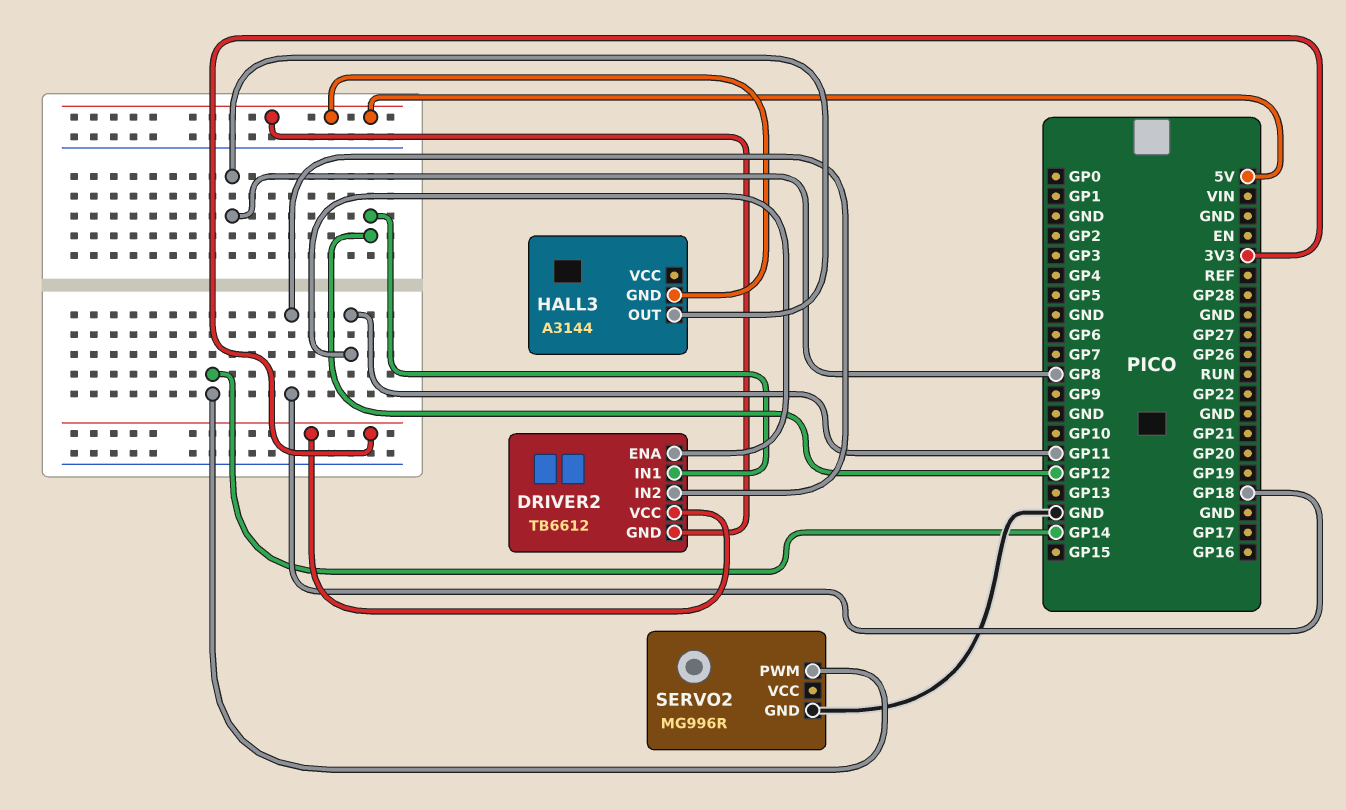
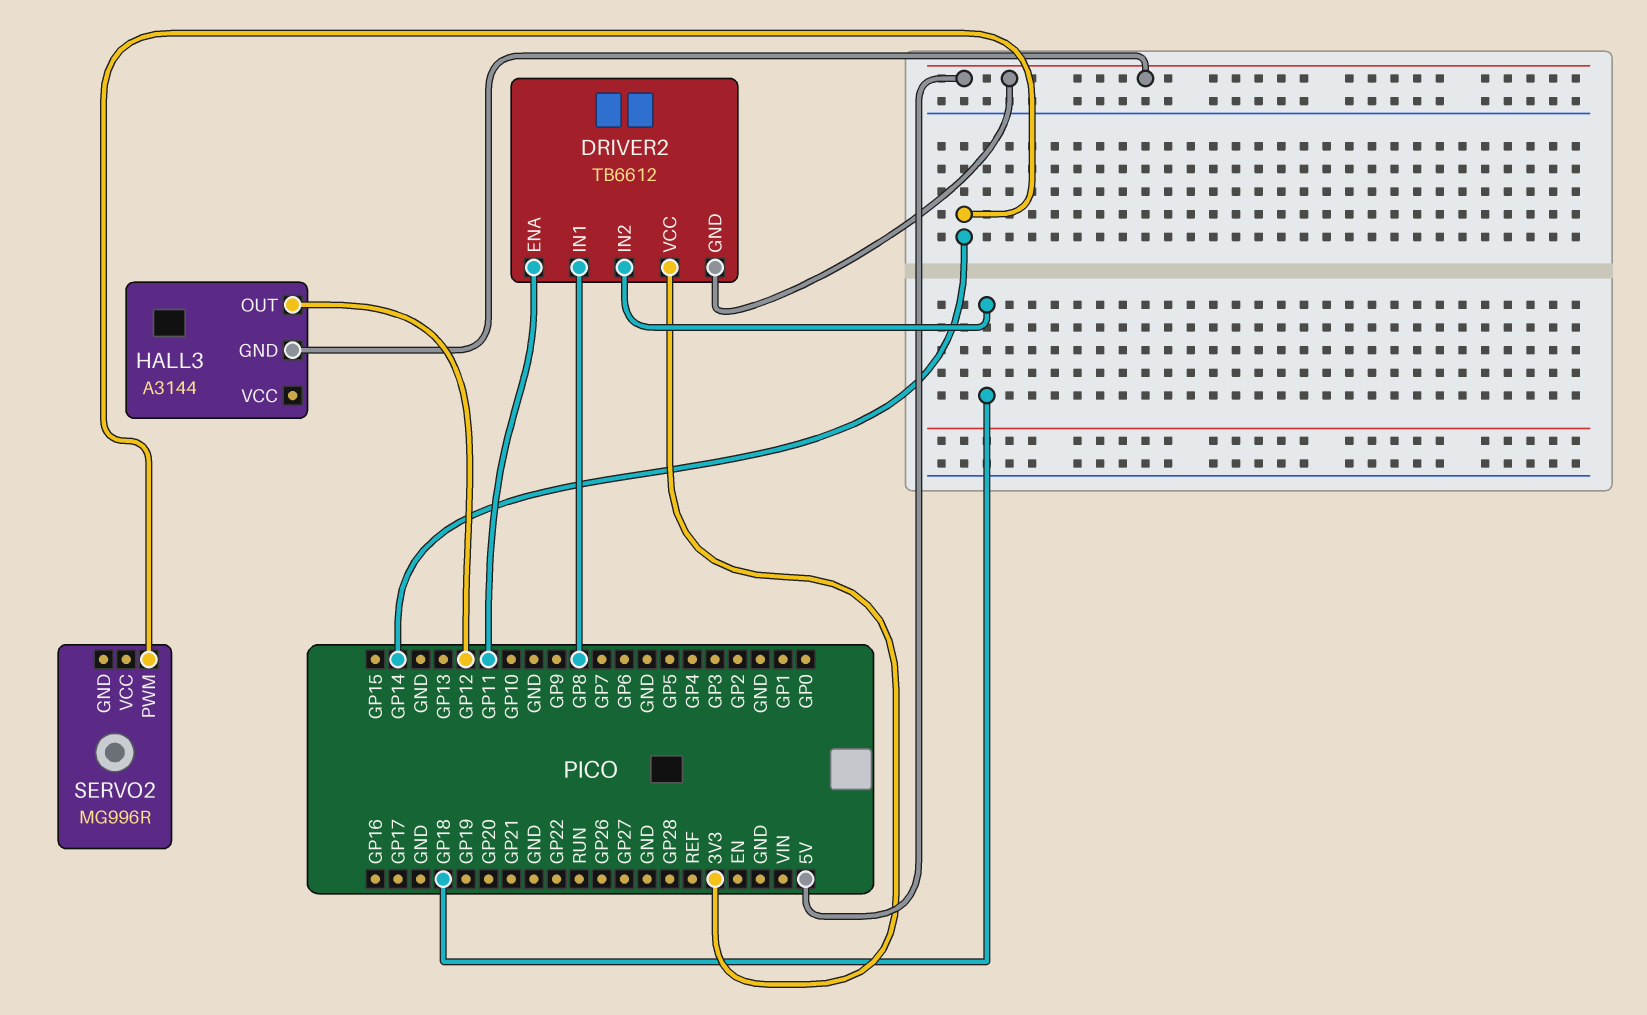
DRIVER2 pin IN1: GP12 -> GP8
HALL3 pin OUT: GP8 -> GP12
SERVO2 pin GND: GND -> none

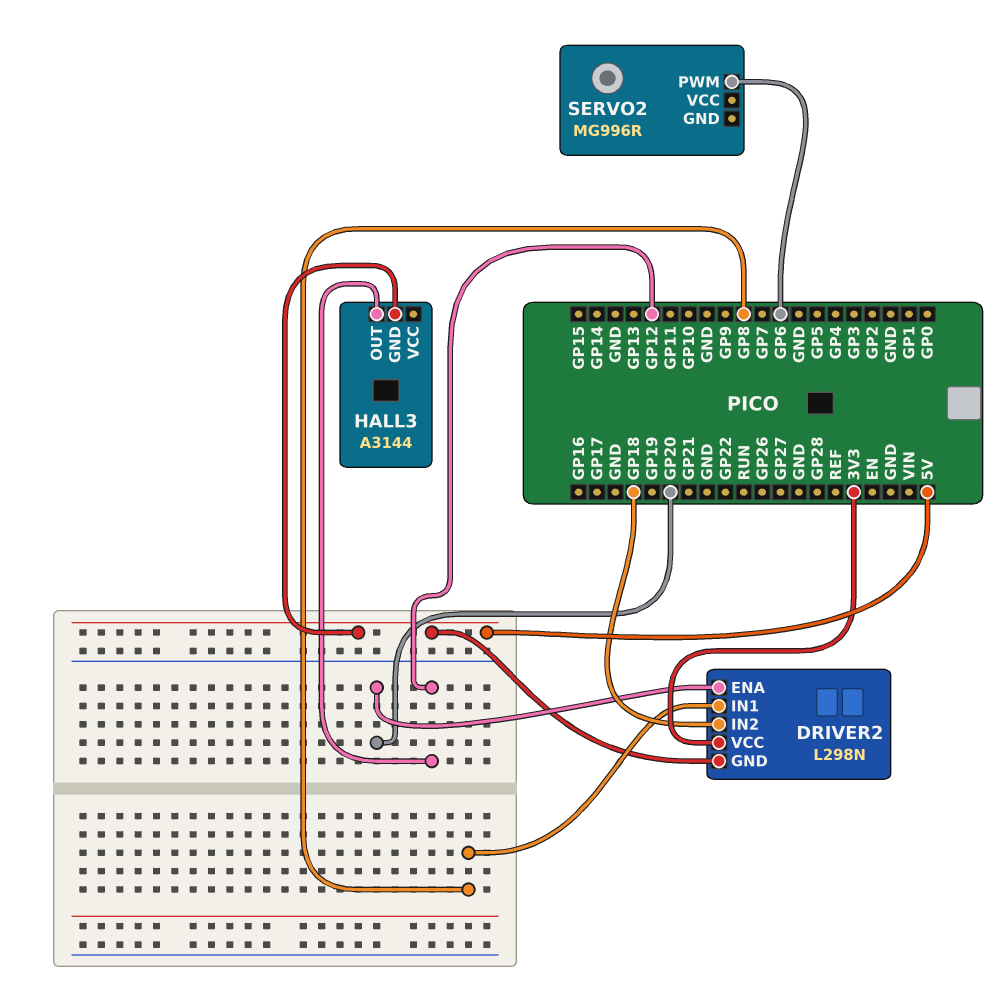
DRIVER2: TB6612 -> L298N
DRIVER2 pin ENA: GP11 -> GP20
SERVO2 pin PWM: GP14 -> GP6

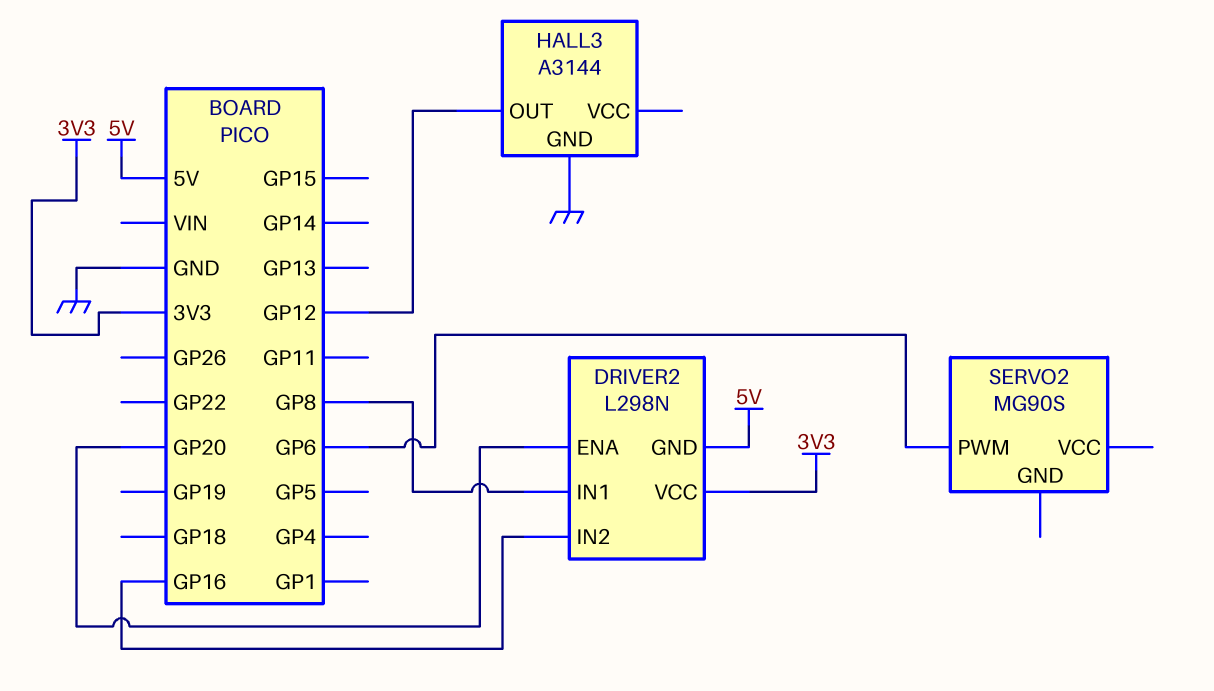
DRIVER2 pin IN2: GP18 -> GP16
HALL3 pin GND: 5V -> GND
SERVO2: MG996R -> MG90S

